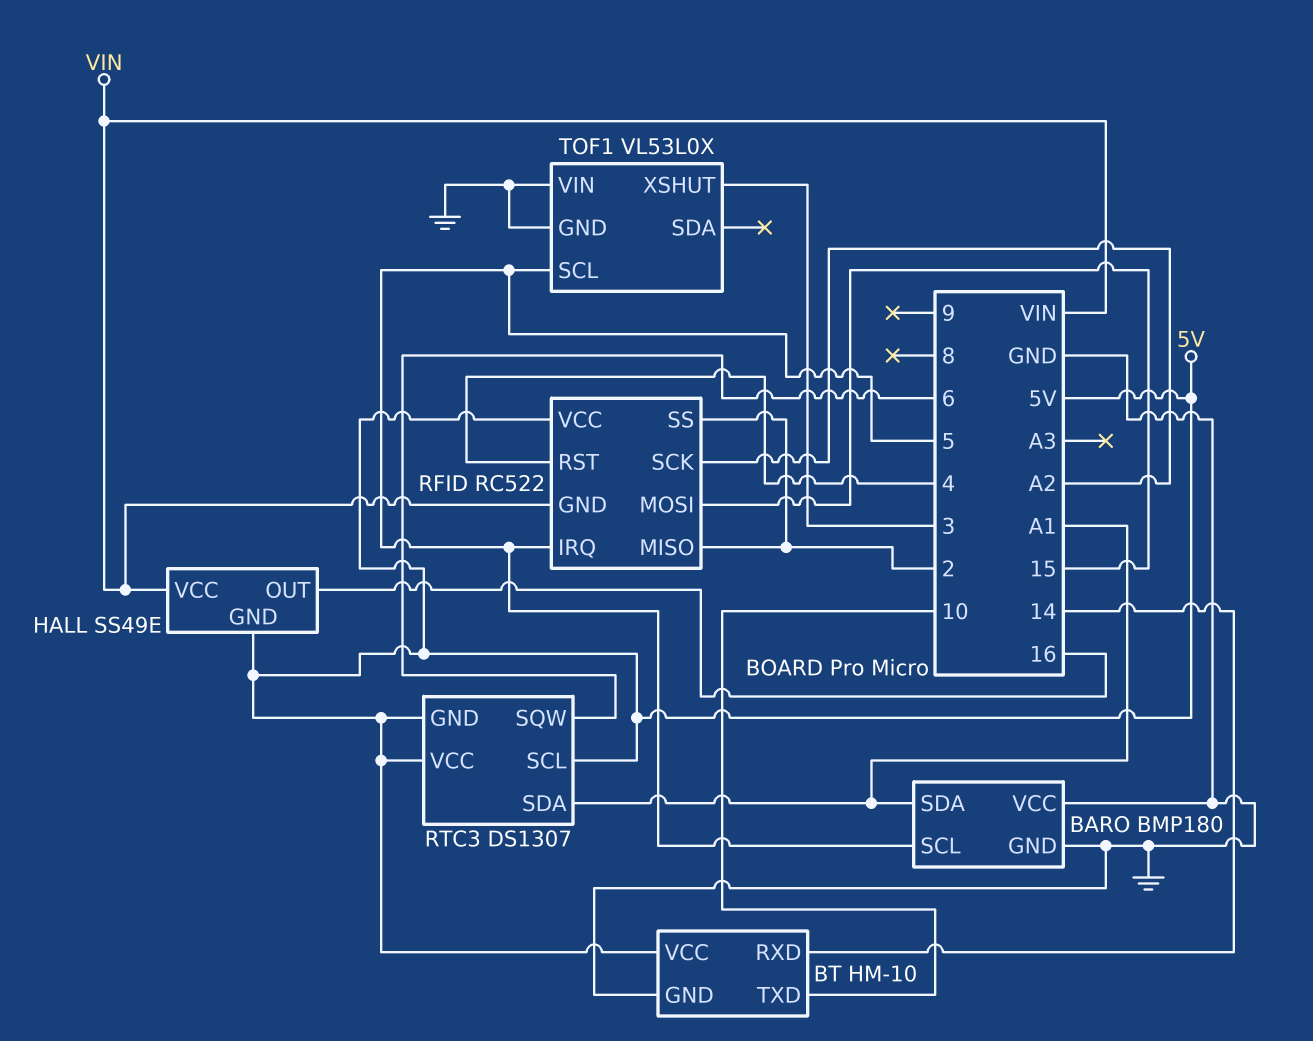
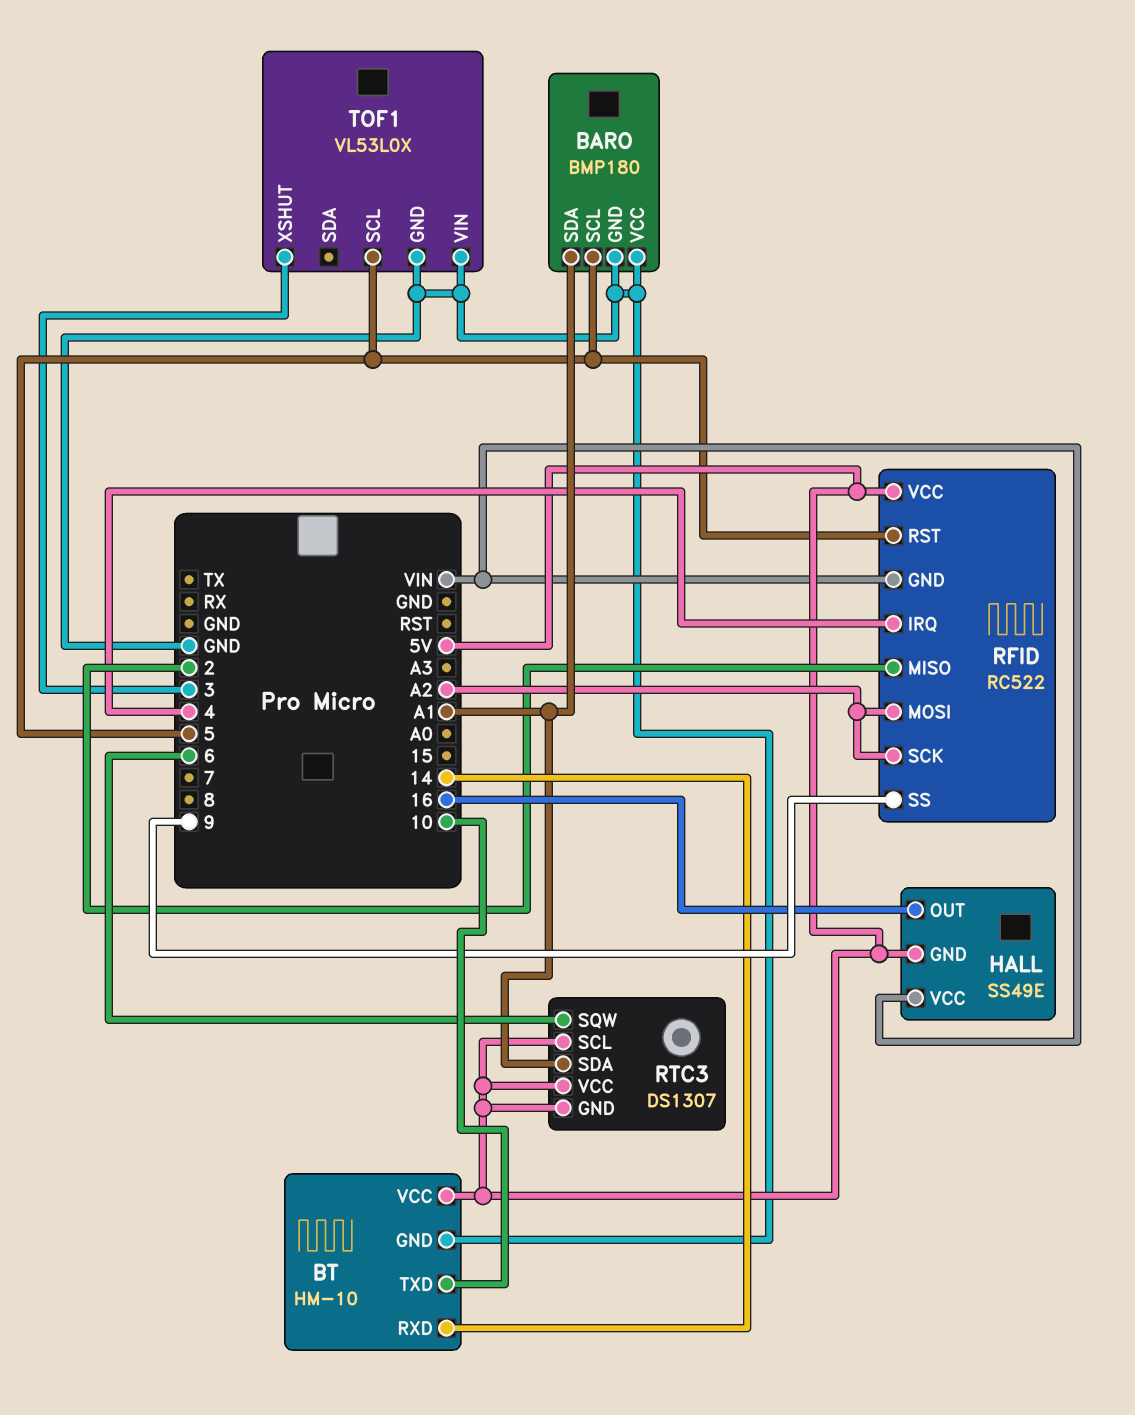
RFID pin IRQ: 5 -> 4
RFID pin MOSI: 15 -> A2
RFID pin RST: 4 -> 5
RFID pin SS: 2 -> 9

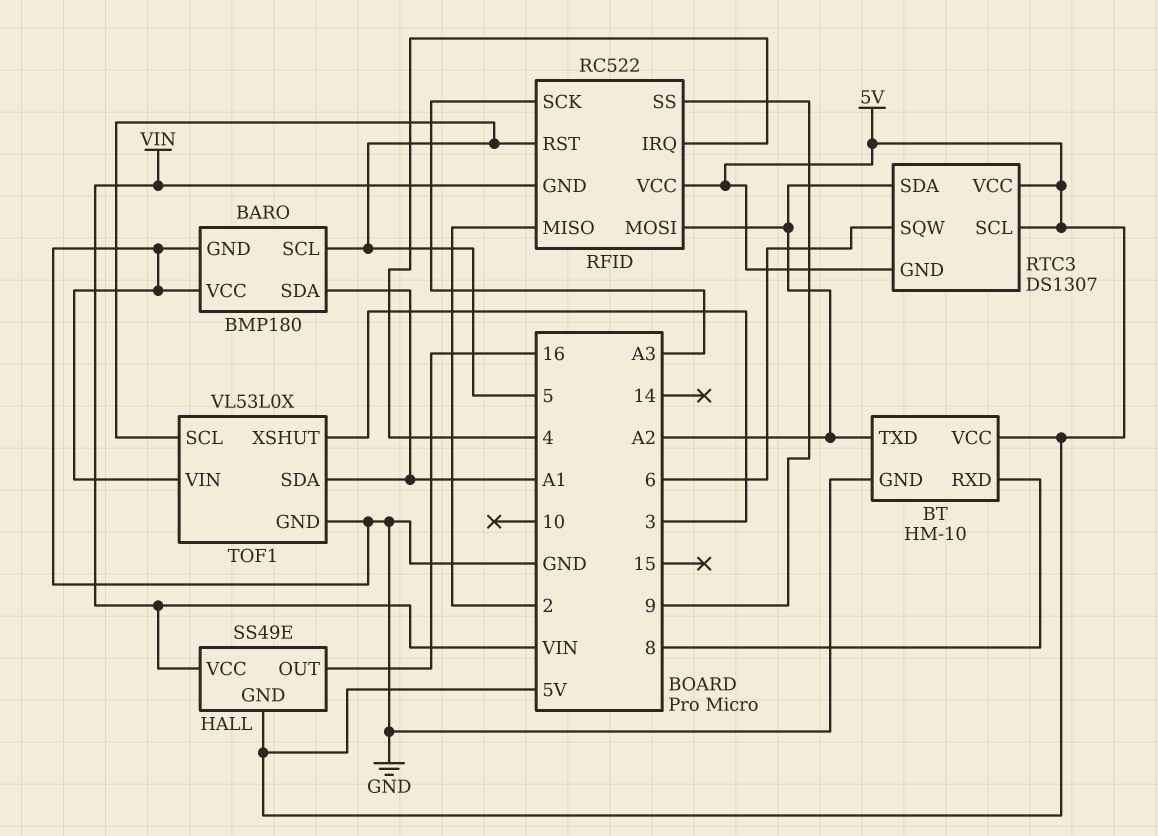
BT pin RXD: 14 -> 8
BT pin TXD: 10 -> A2
RFID pin SCK: A2 -> A3
RTC3 pin SDA: A1 -> A2
TOF1 pin SDA: none -> A1

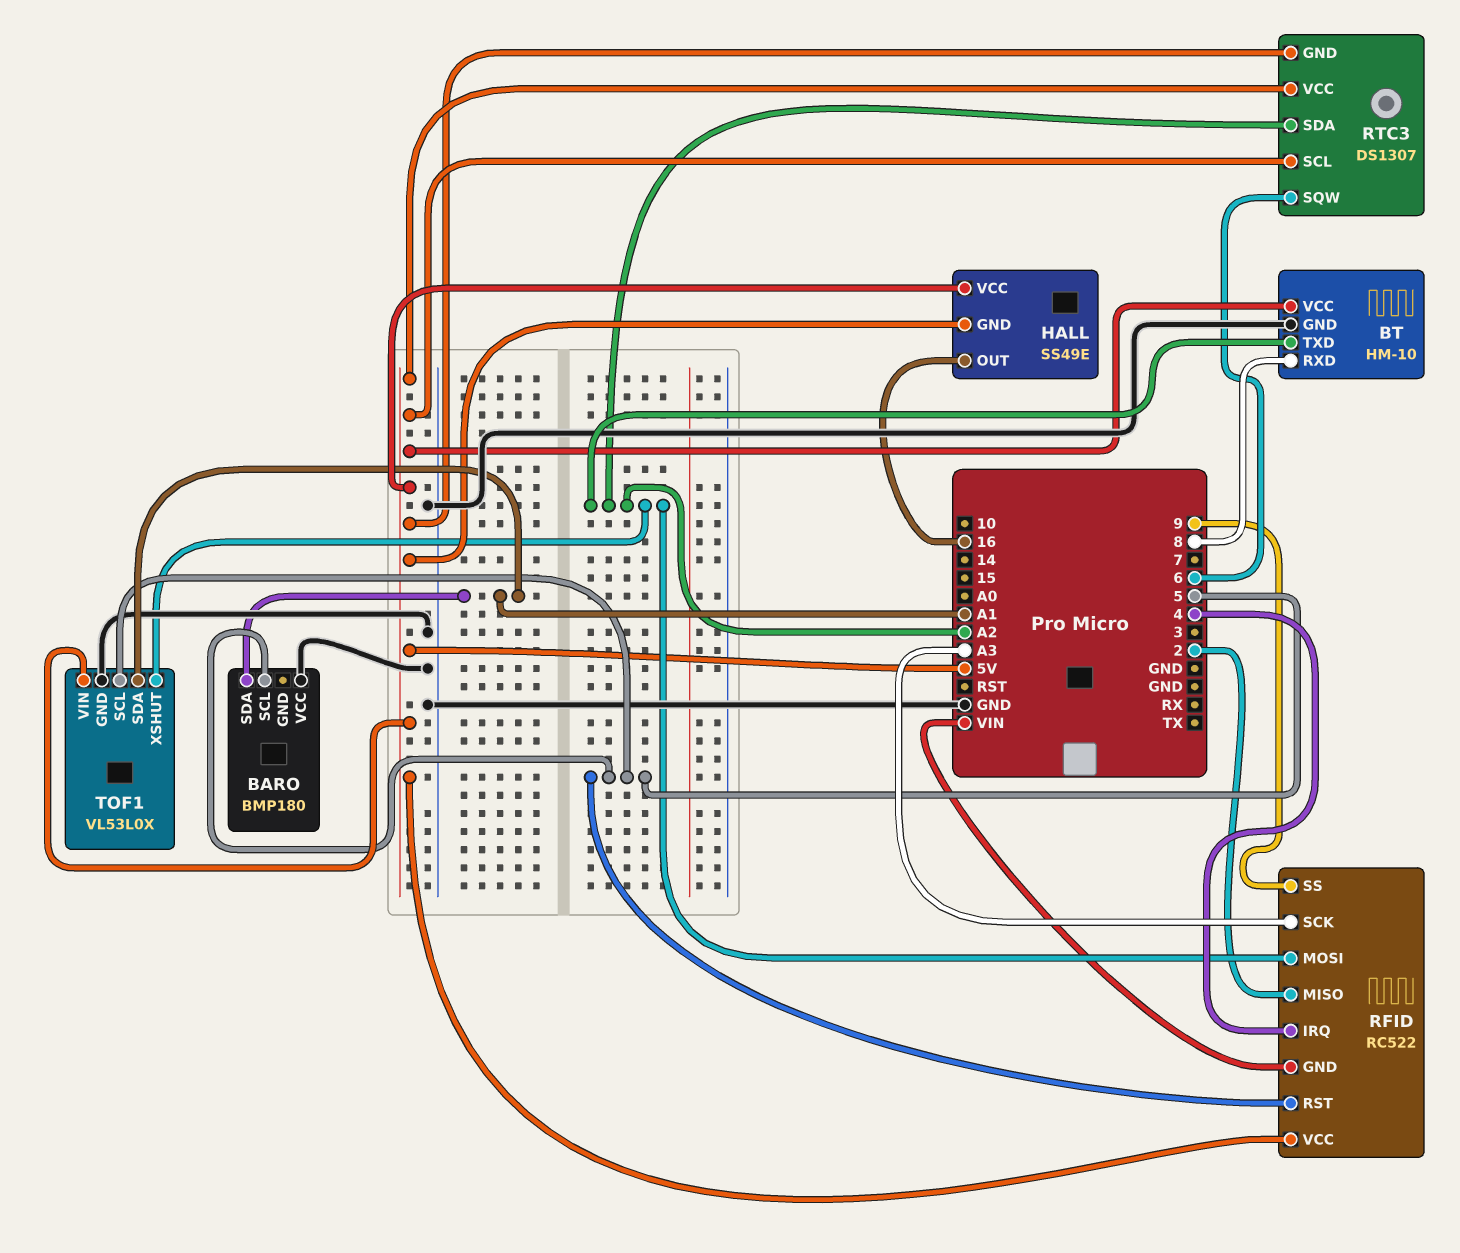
BARO pin GND: GND -> none
HALL pin VCC: VIN -> 5V
TOF1 pin VIN: GND -> 5V
TOF1 pin XSHUT: 3 -> A2

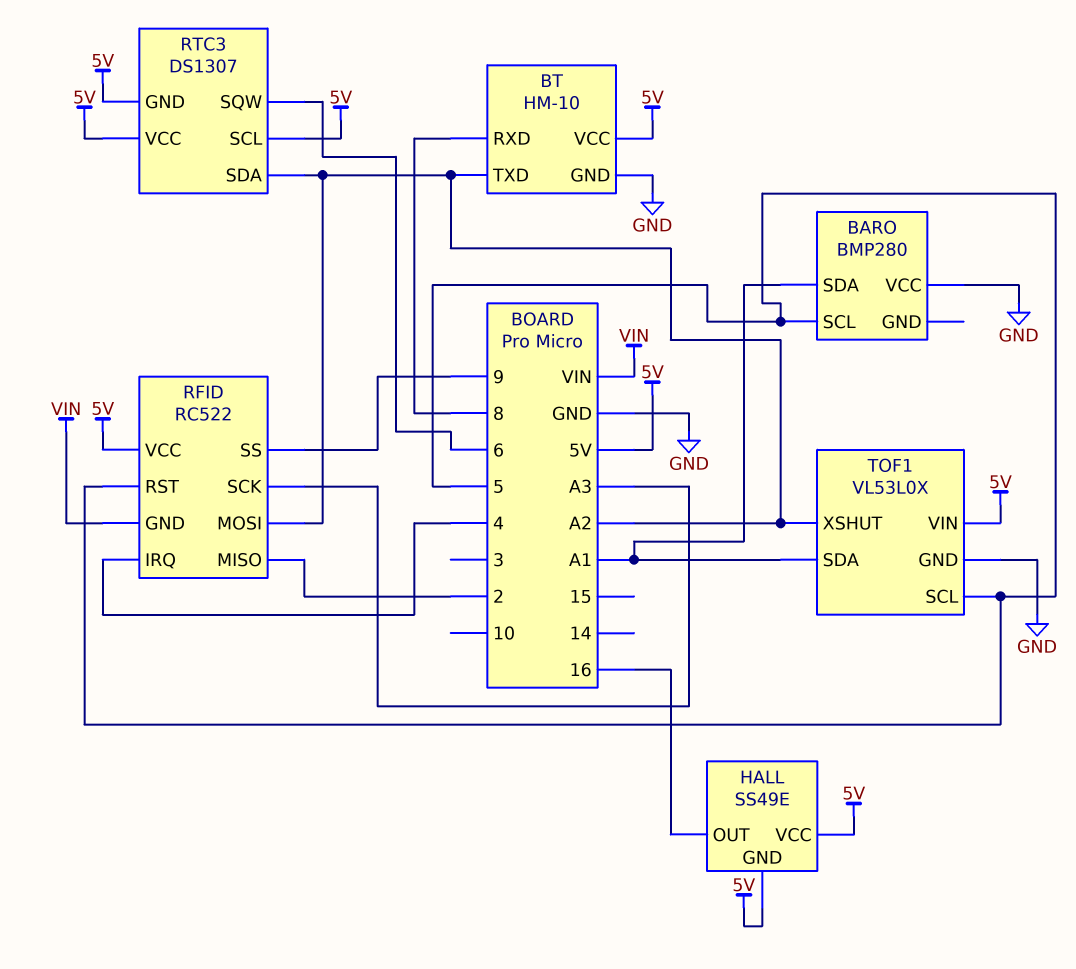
BARO: BMP180 -> BMP280

